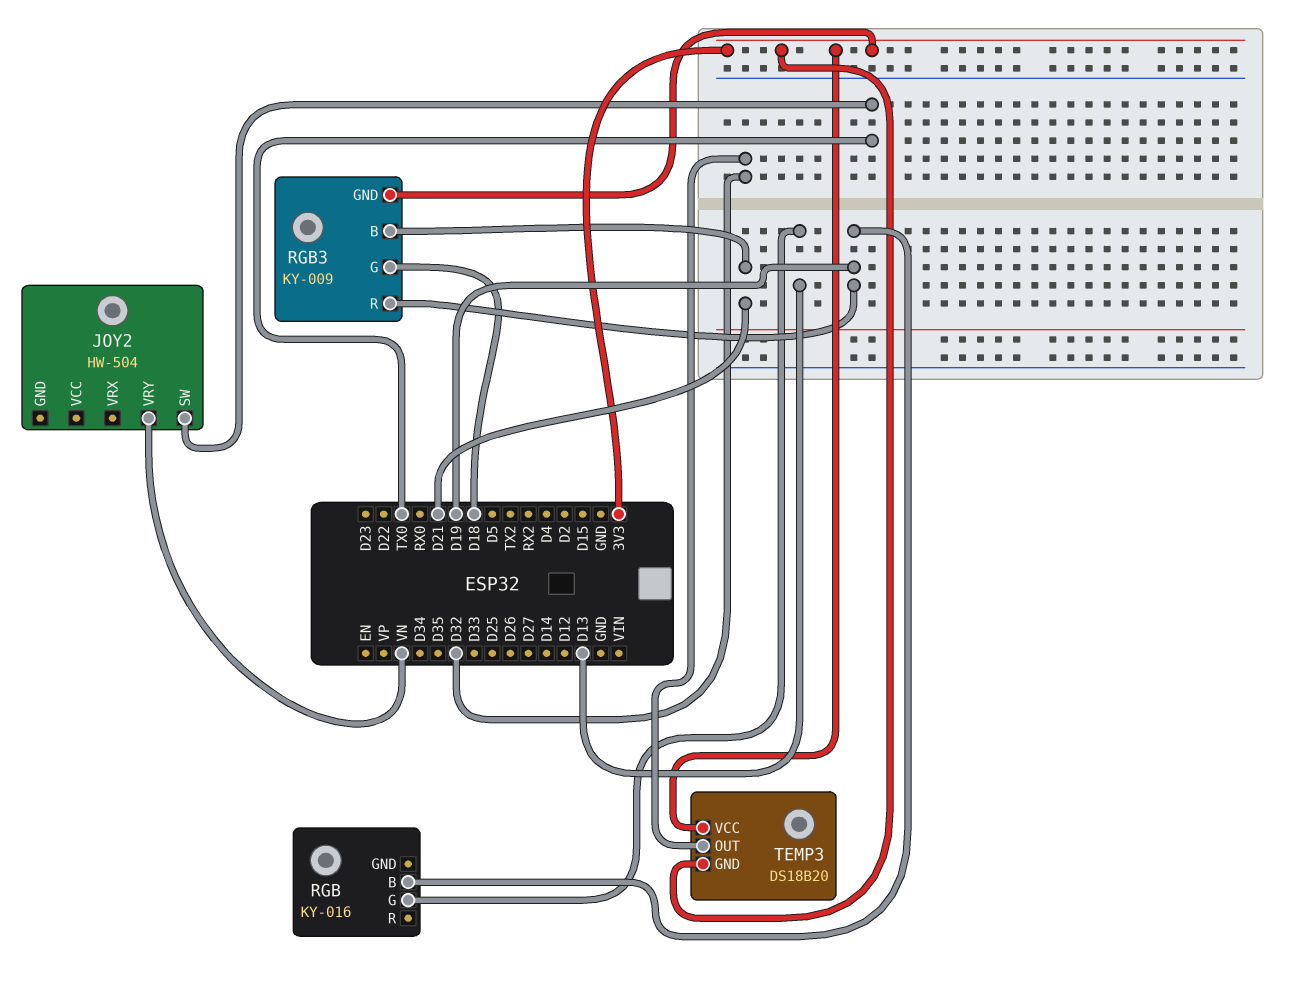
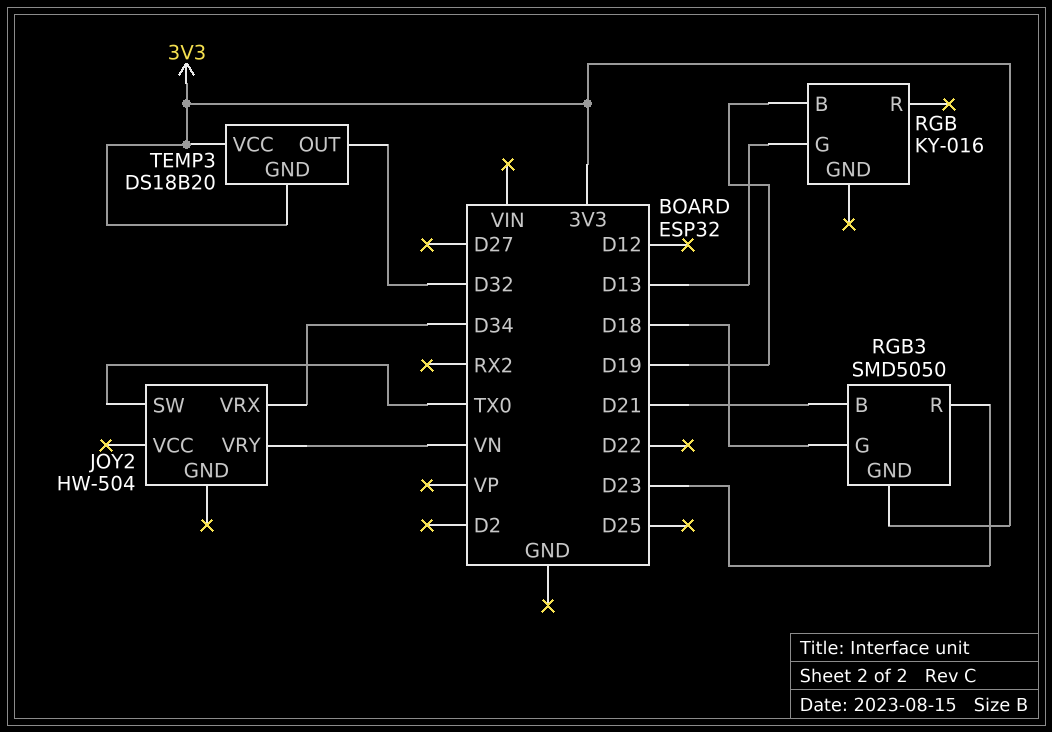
JOY2 pin VRX: none -> D34
RGB3: KY-009 -> SMD5050
RGB3 pin R: D19 -> D23

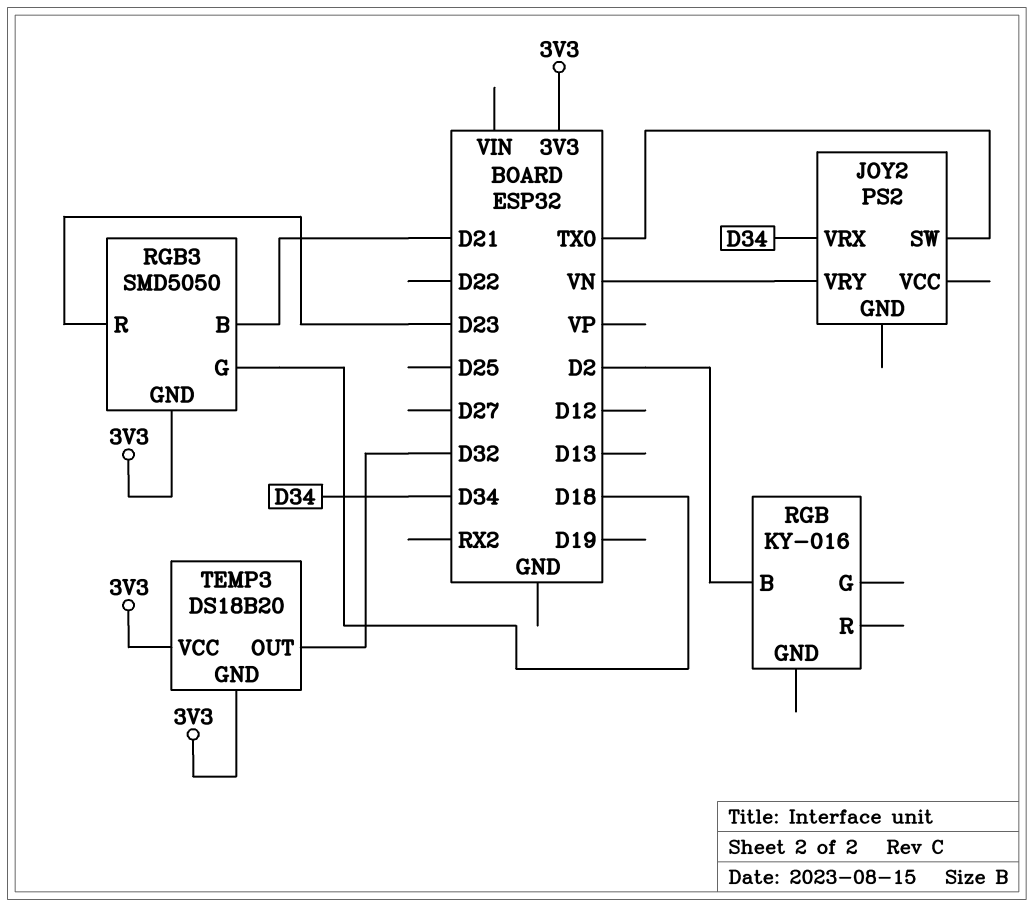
JOY2: HW-504 -> PS2
RGB pin B: D19 -> D2
RGB pin G: D13 -> none

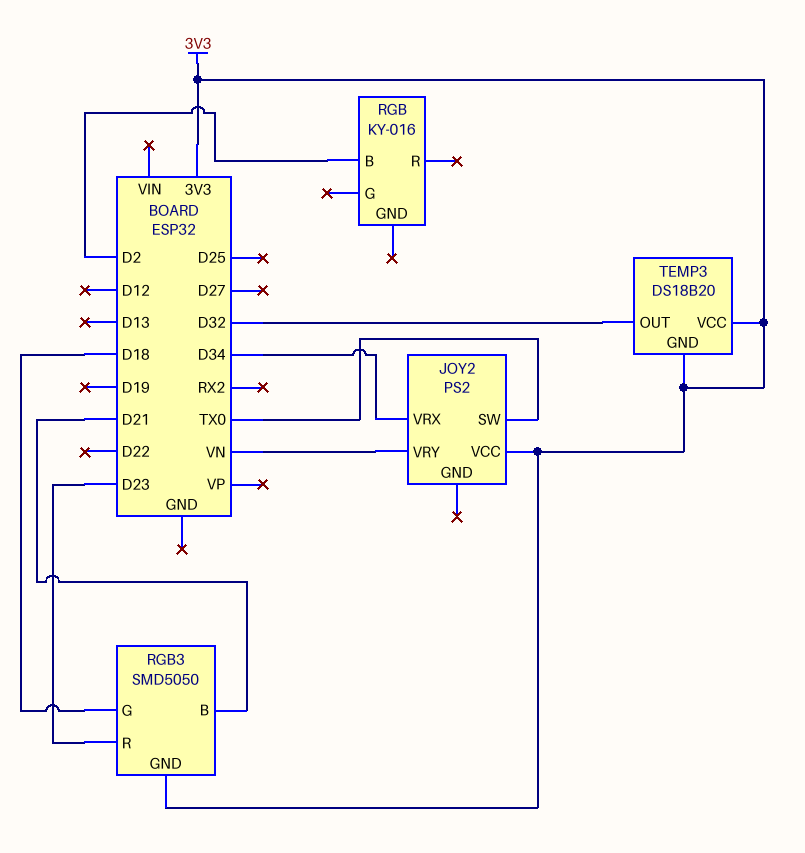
JOY2 pin VCC: none -> 3V3

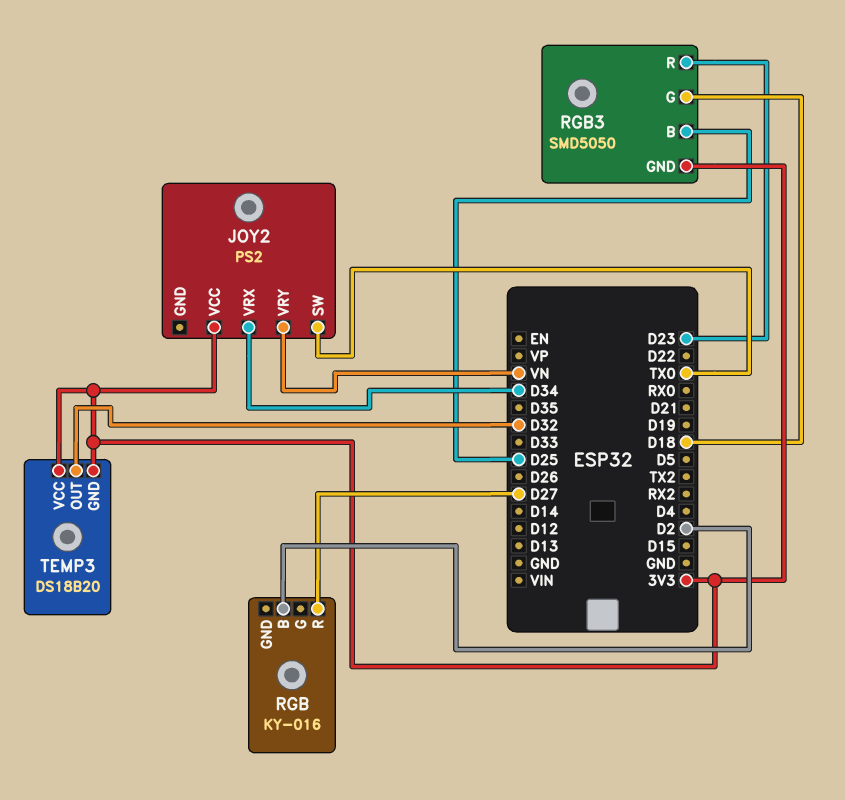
RGB pin R: none -> D27
RGB3 pin B: D21 -> D25

